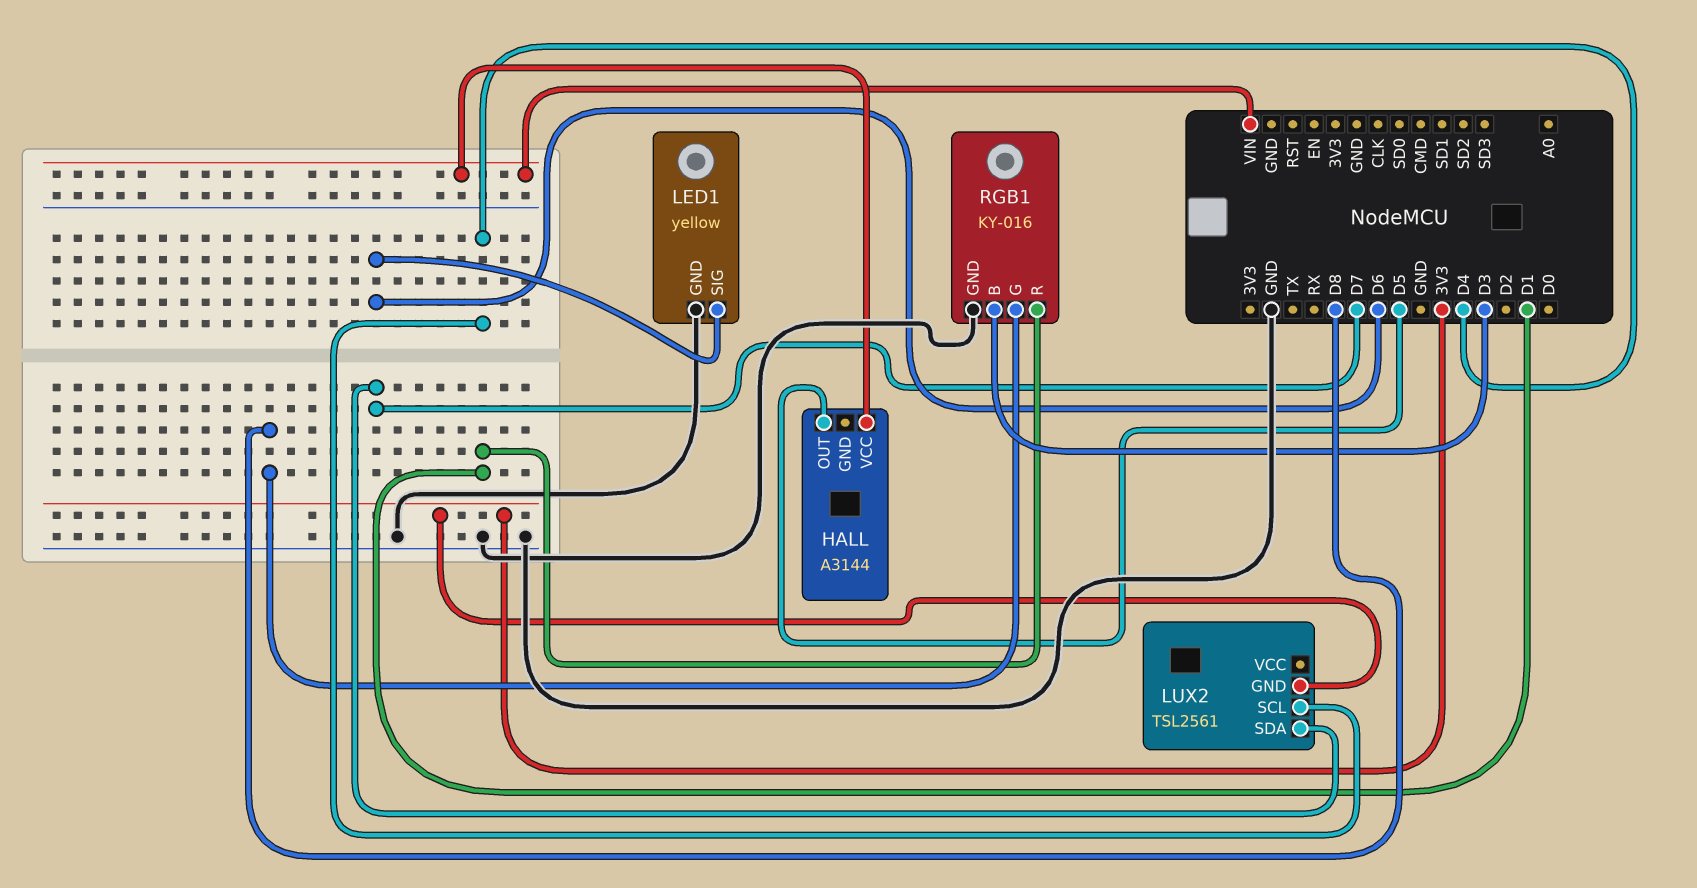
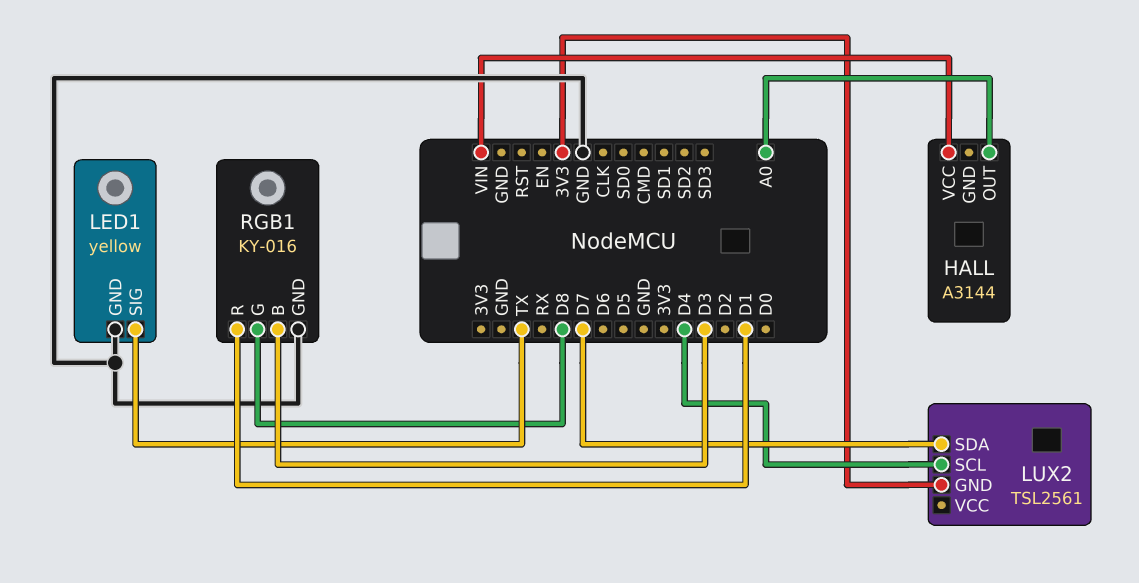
HALL pin OUT: D5 -> A0
LED1 pin SIG: D6 -> TX

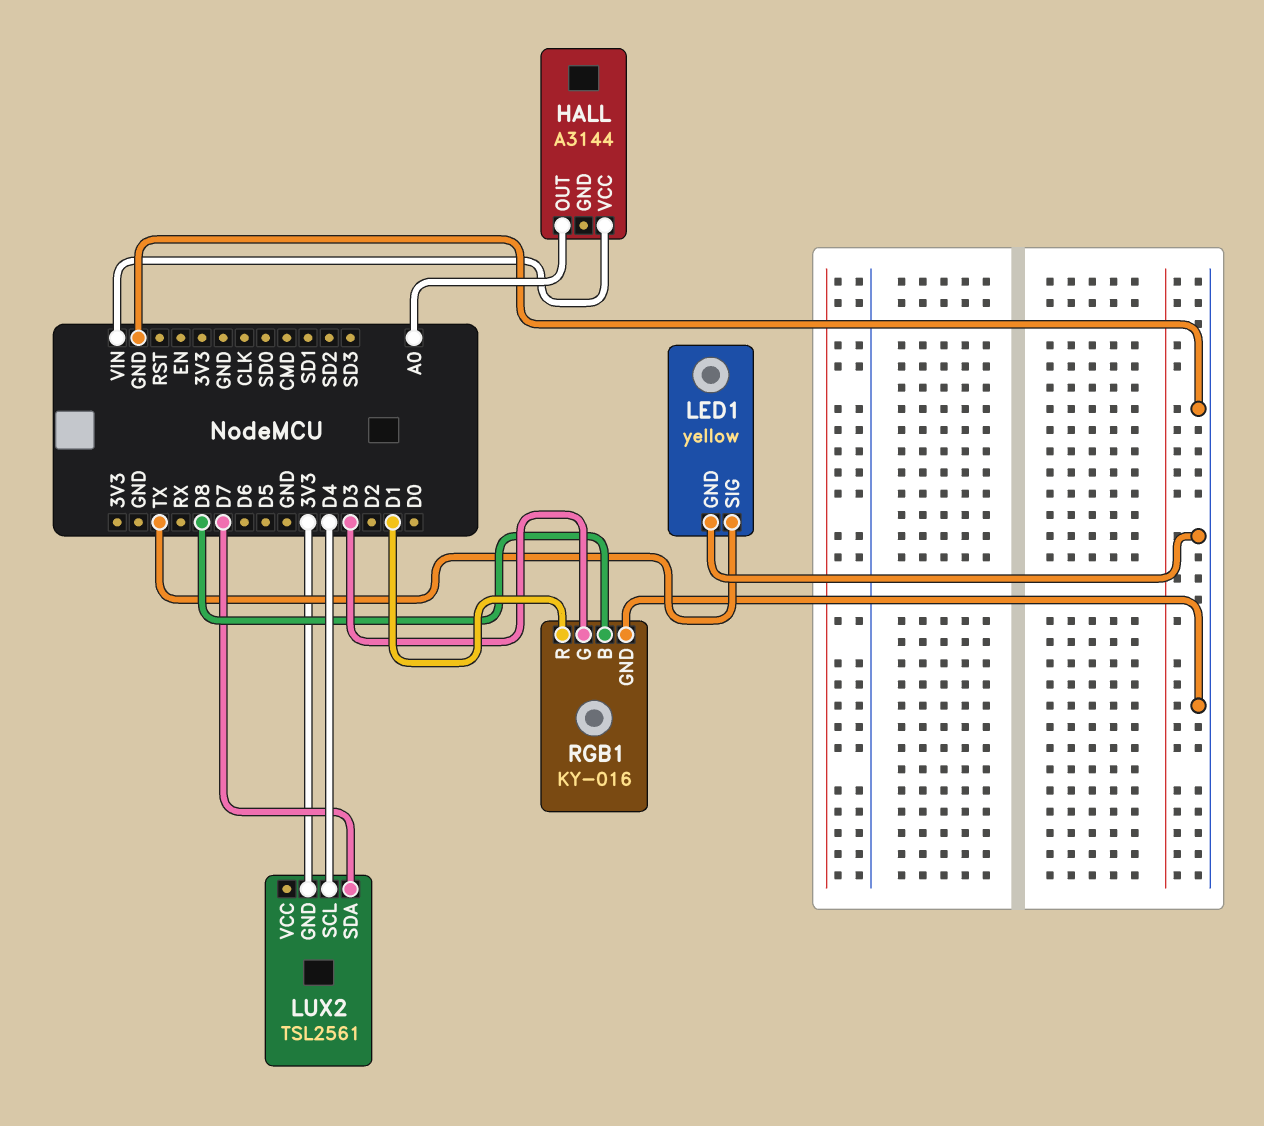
RGB1 pin B: D3 -> D8
RGB1 pin G: D8 -> D3

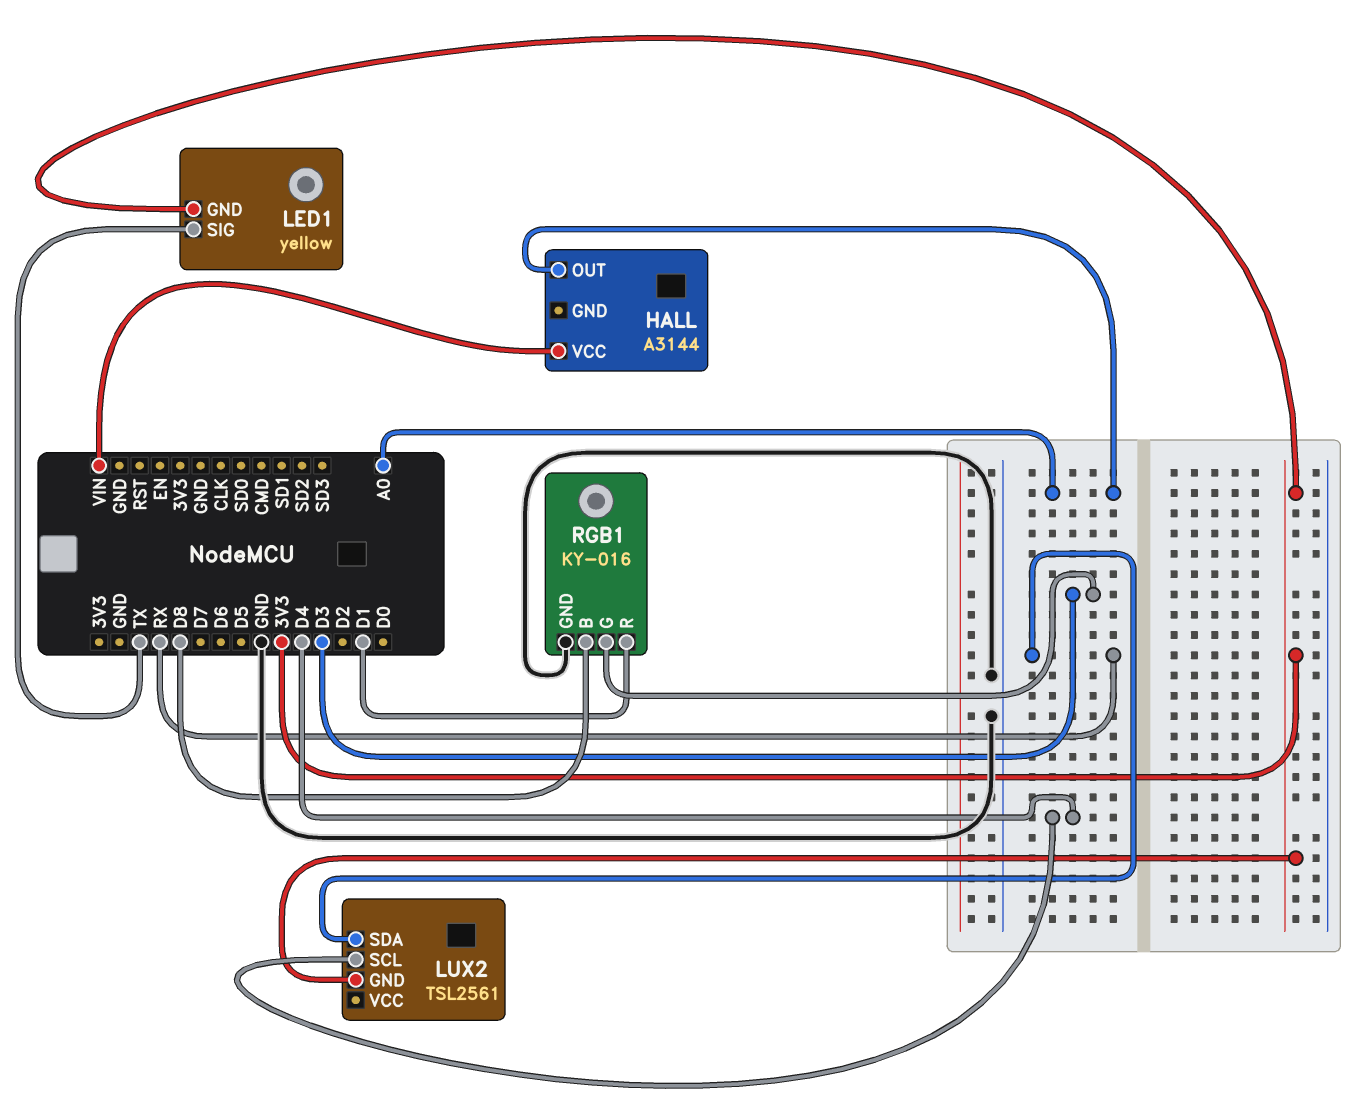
LED1 pin GND: GND -> 3V3
LUX2 pin SDA: D7 -> RX

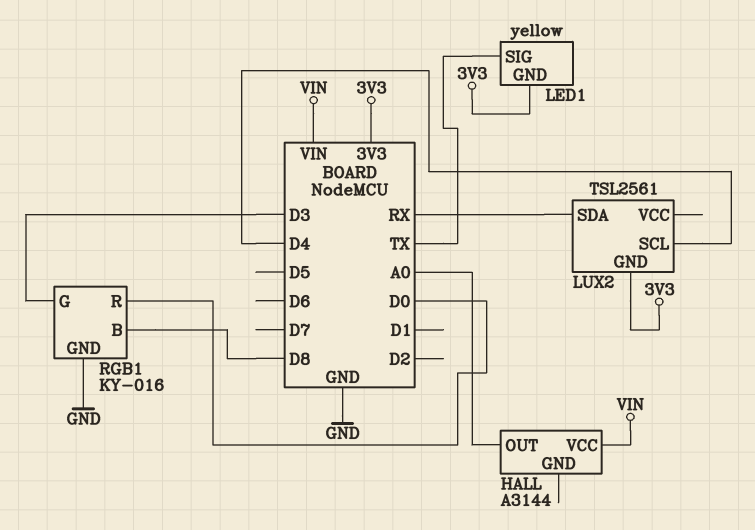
RGB1 pin R: D1 -> D0

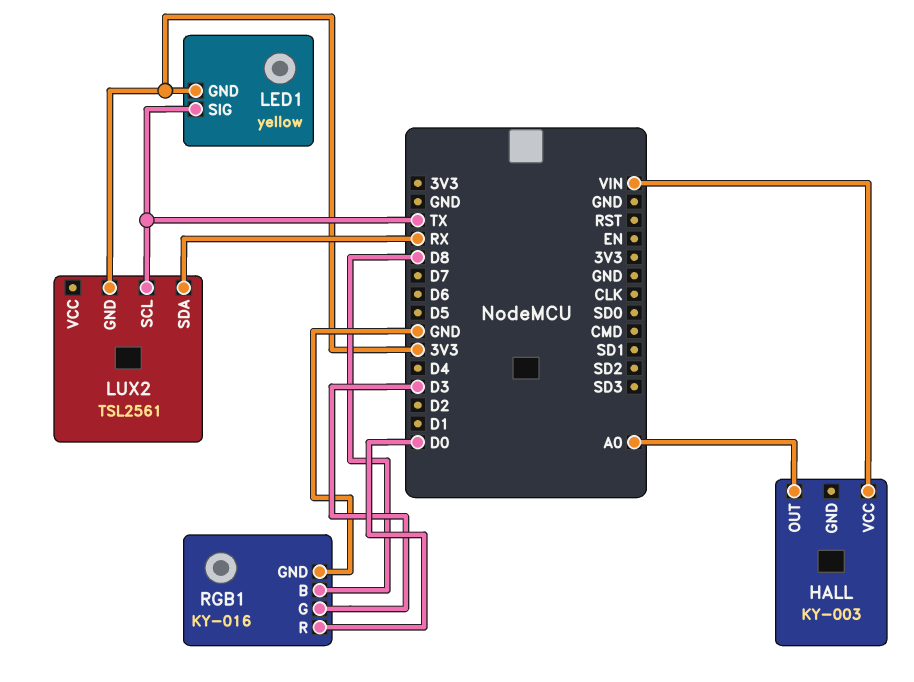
HALL: A3144 -> KY-003
LUX2 pin SCL: D4 -> TX

